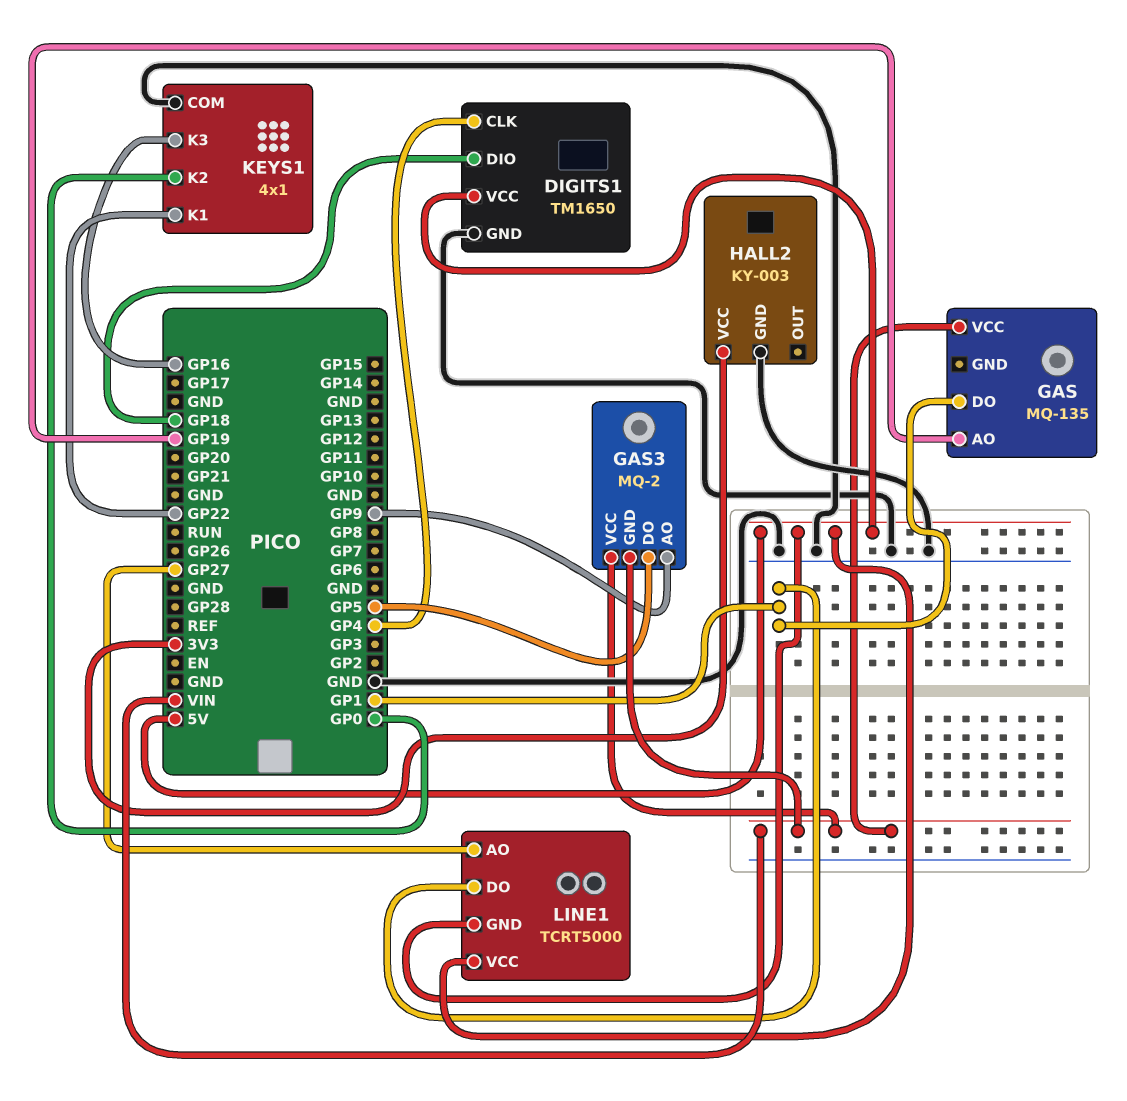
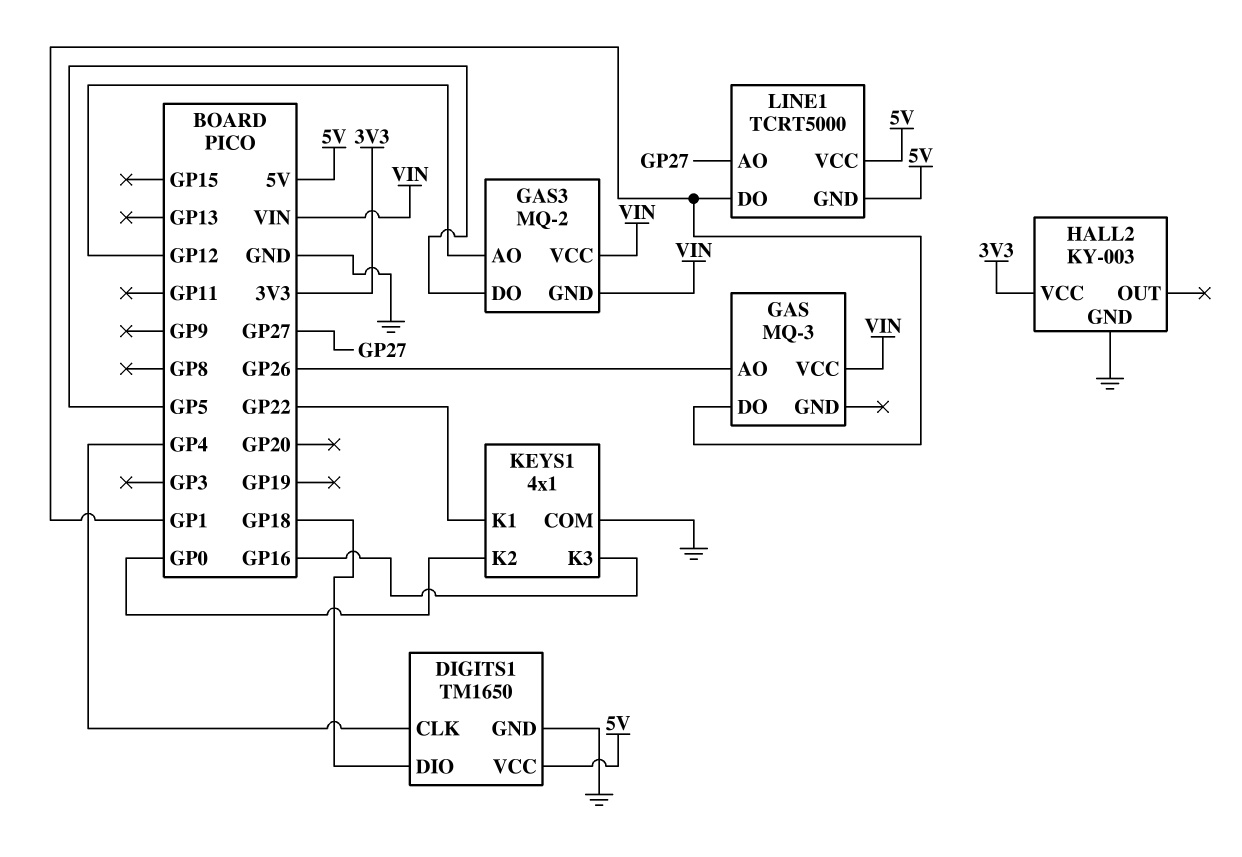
GAS: MQ-135 -> MQ-3
GAS pin AO: GP19 -> GP26
GAS3 pin AO: GP9 -> GP12

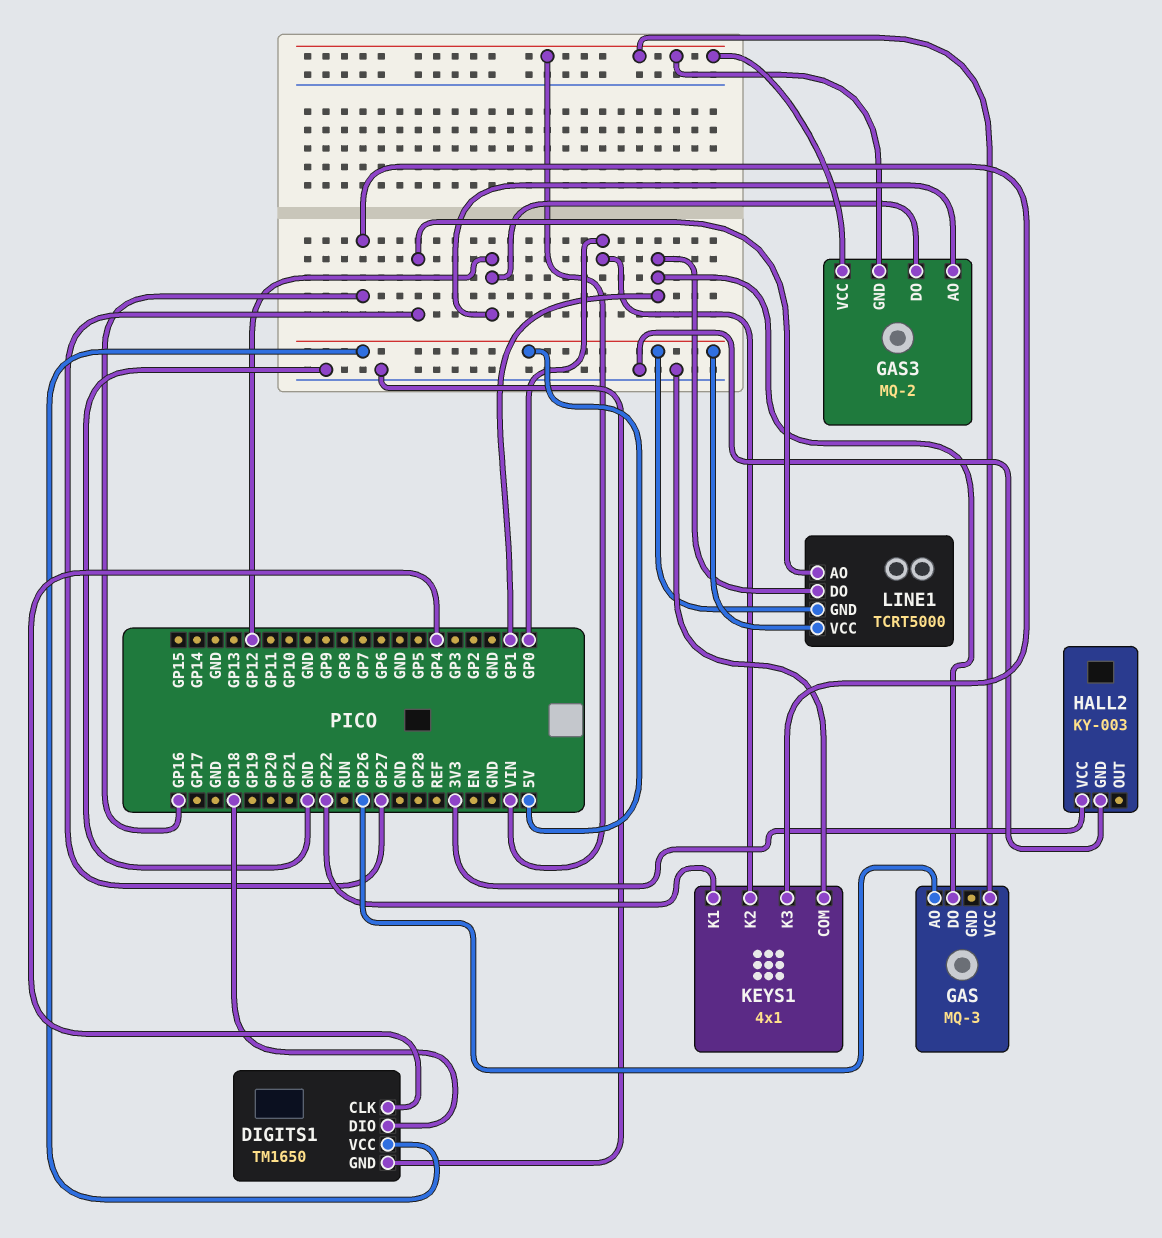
GAS3 pin DO: GP5 -> GP12

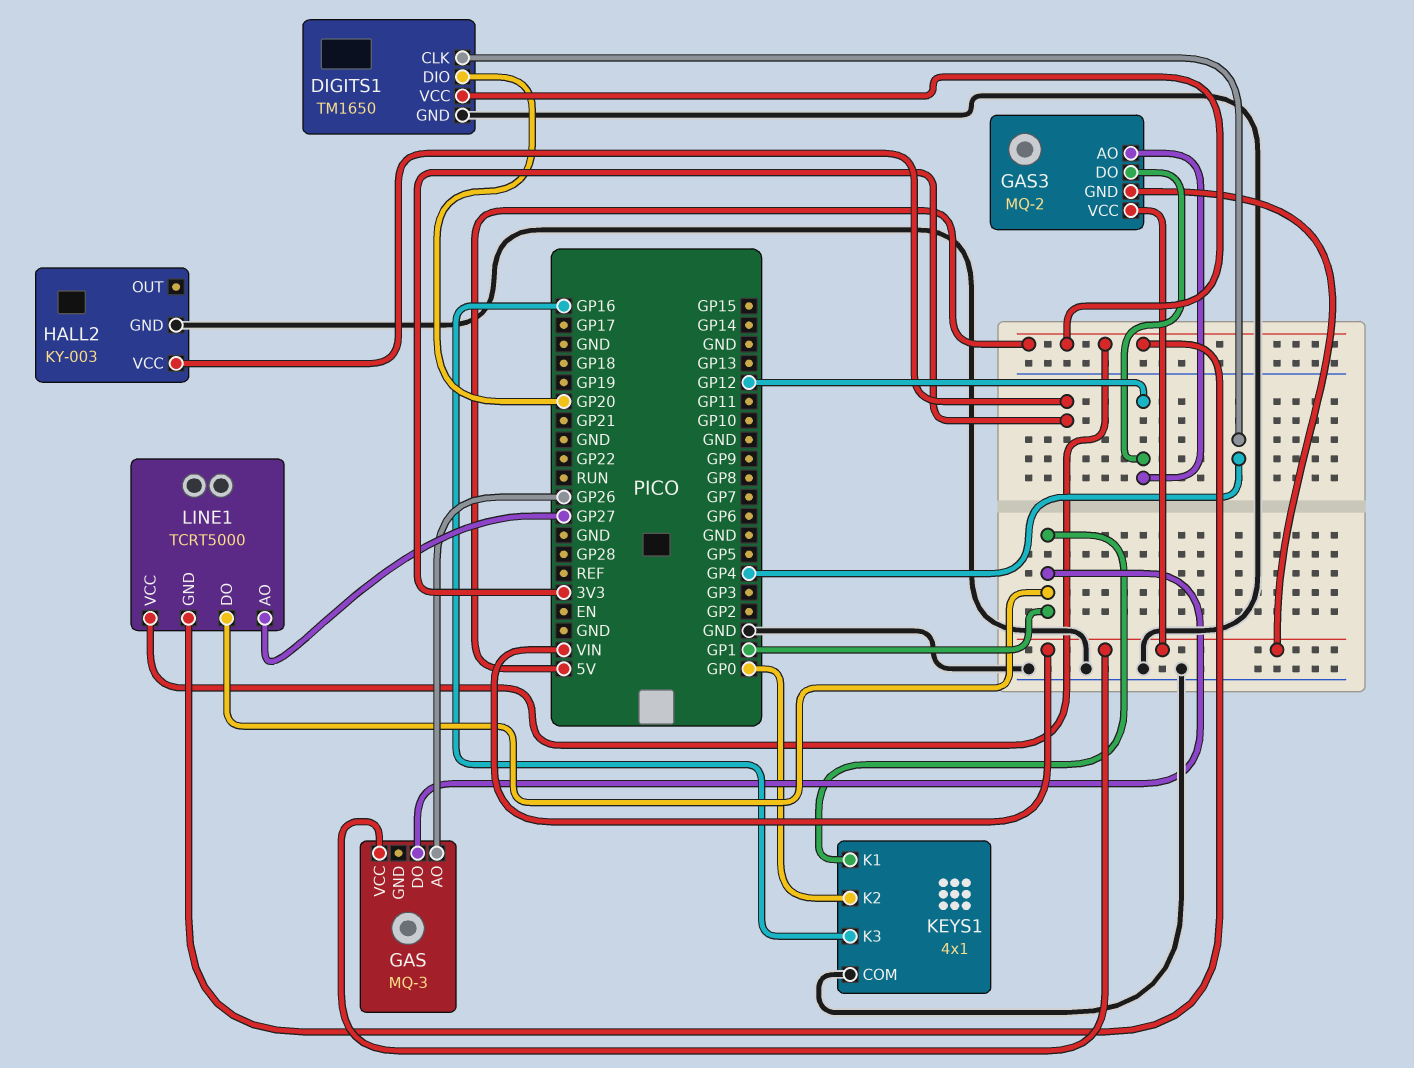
DIGITS1 pin DIO: GP18 -> GP20
KEYS1 pin K1: GP22 -> GP1

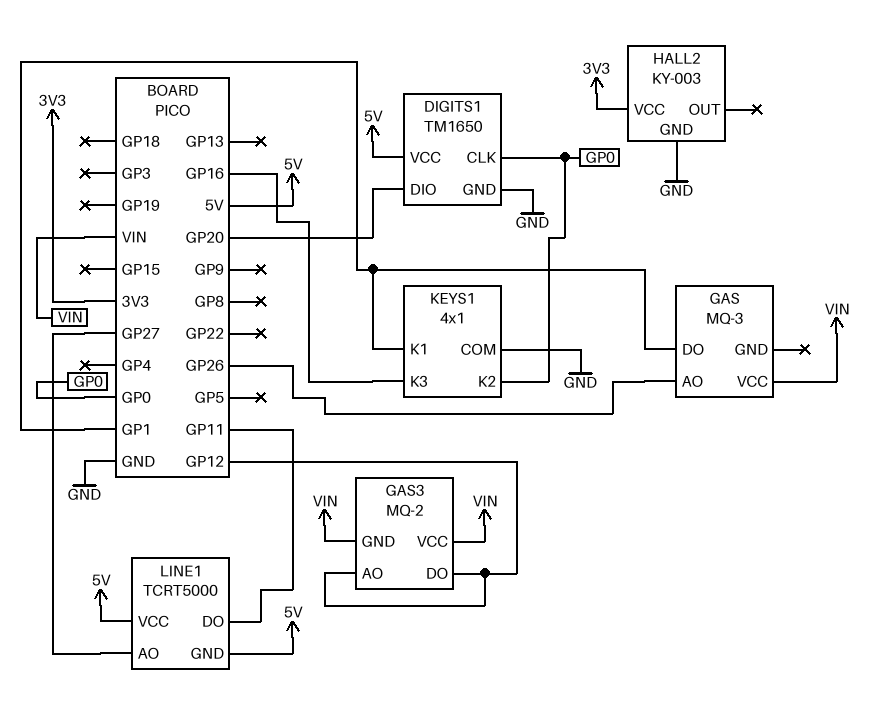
DIGITS1 pin CLK: GP4 -> GP0
LINE1 pin DO: GP1 -> GP11

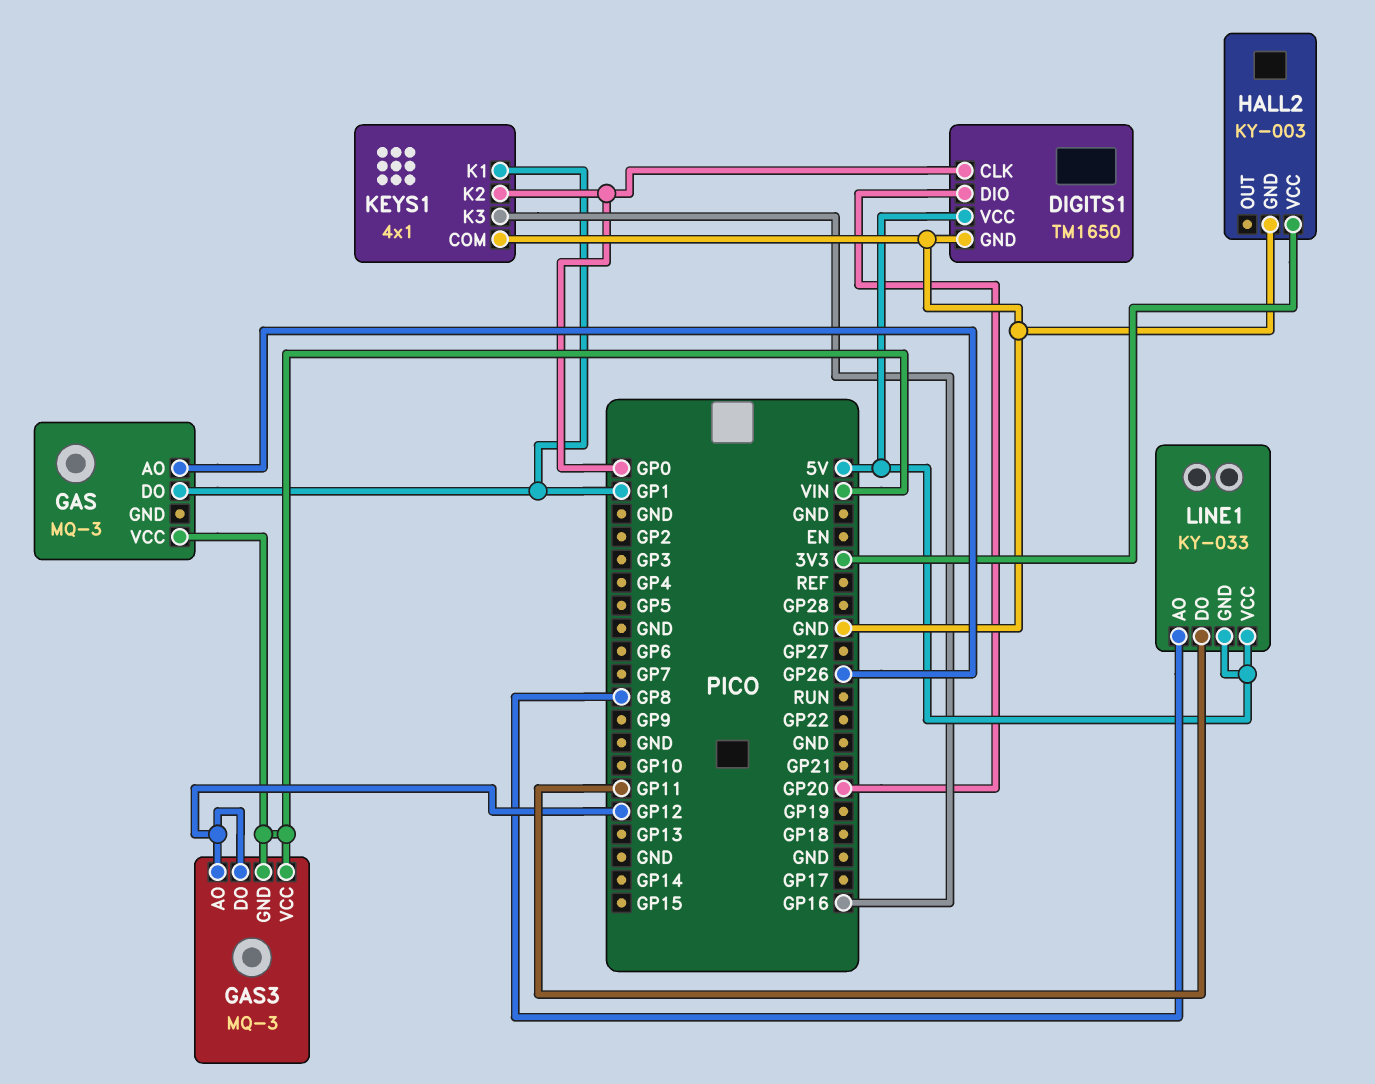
GAS3: MQ-2 -> MQ-3
LINE1: TCRT5000 -> KY-033
LINE1 pin AO: GP27 -> GP8

